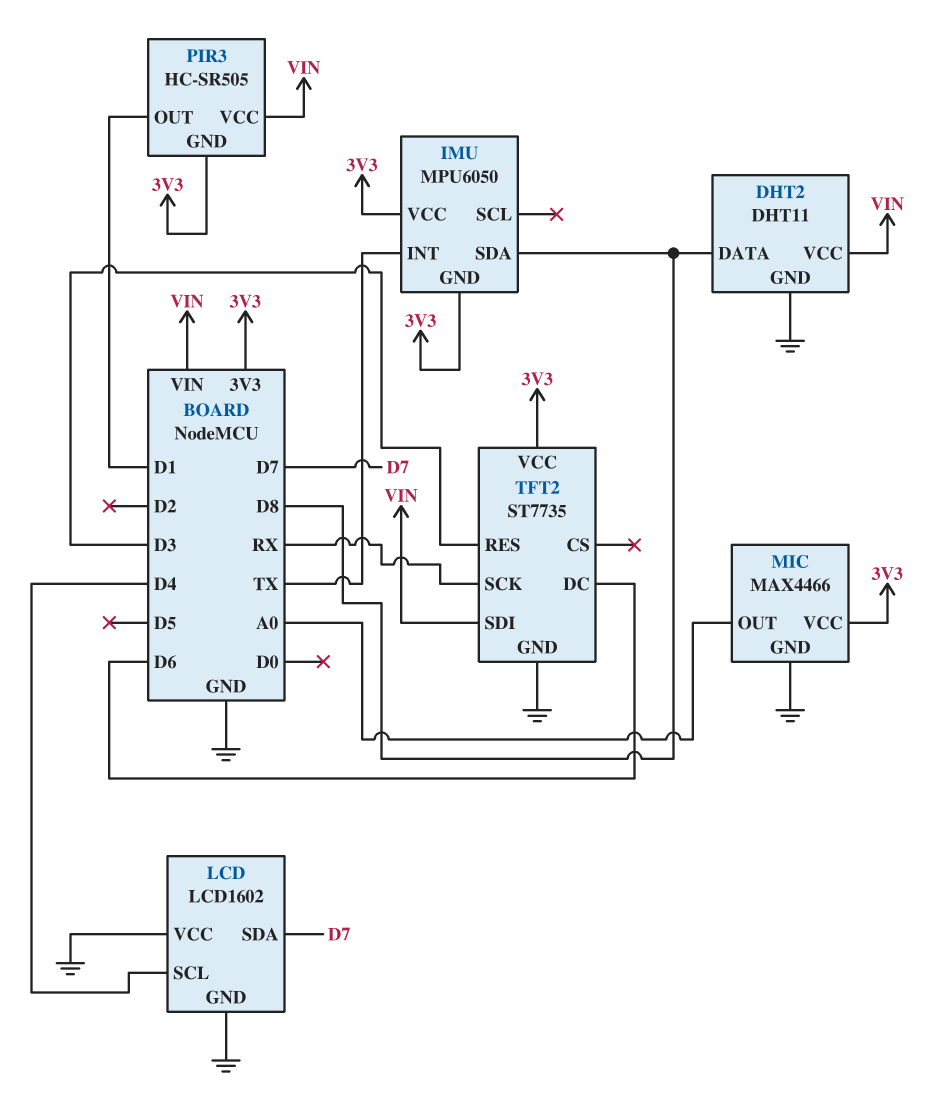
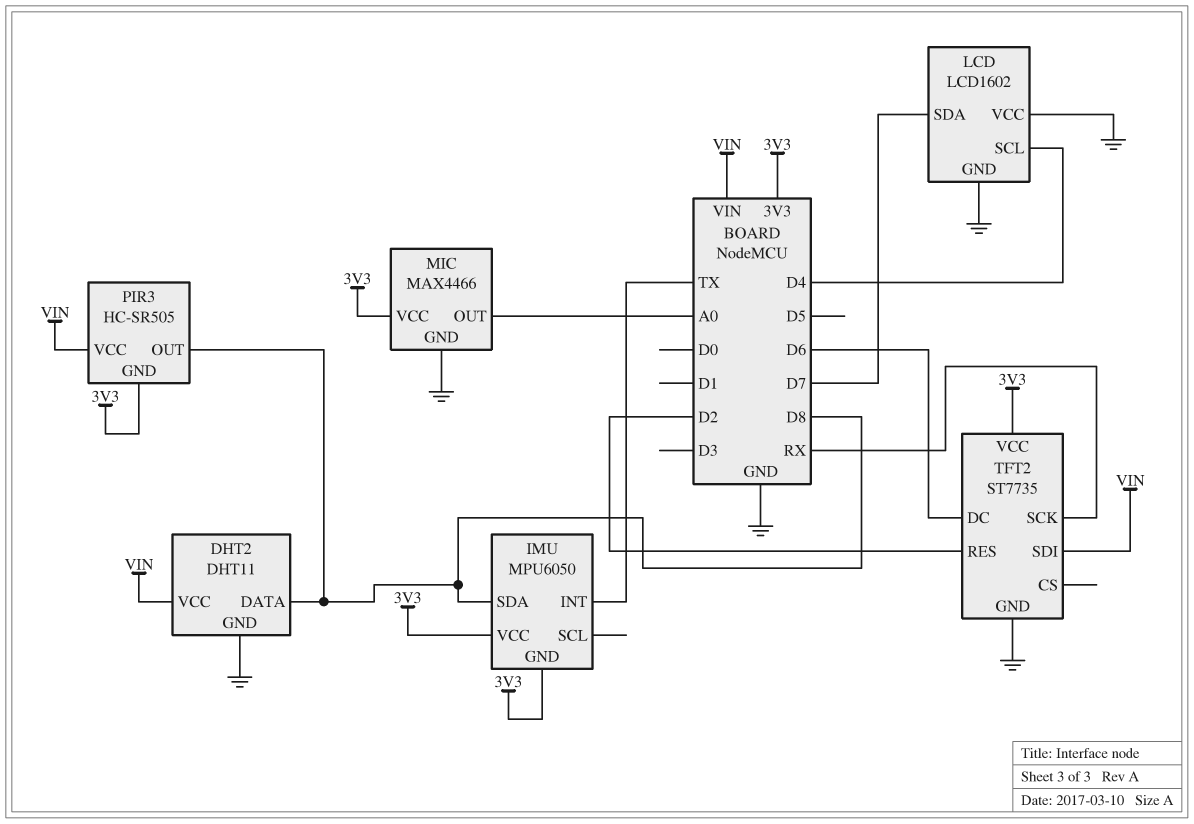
PIR3 pin OUT: D1 -> D8
TFT2 pin RES: D3 -> D2

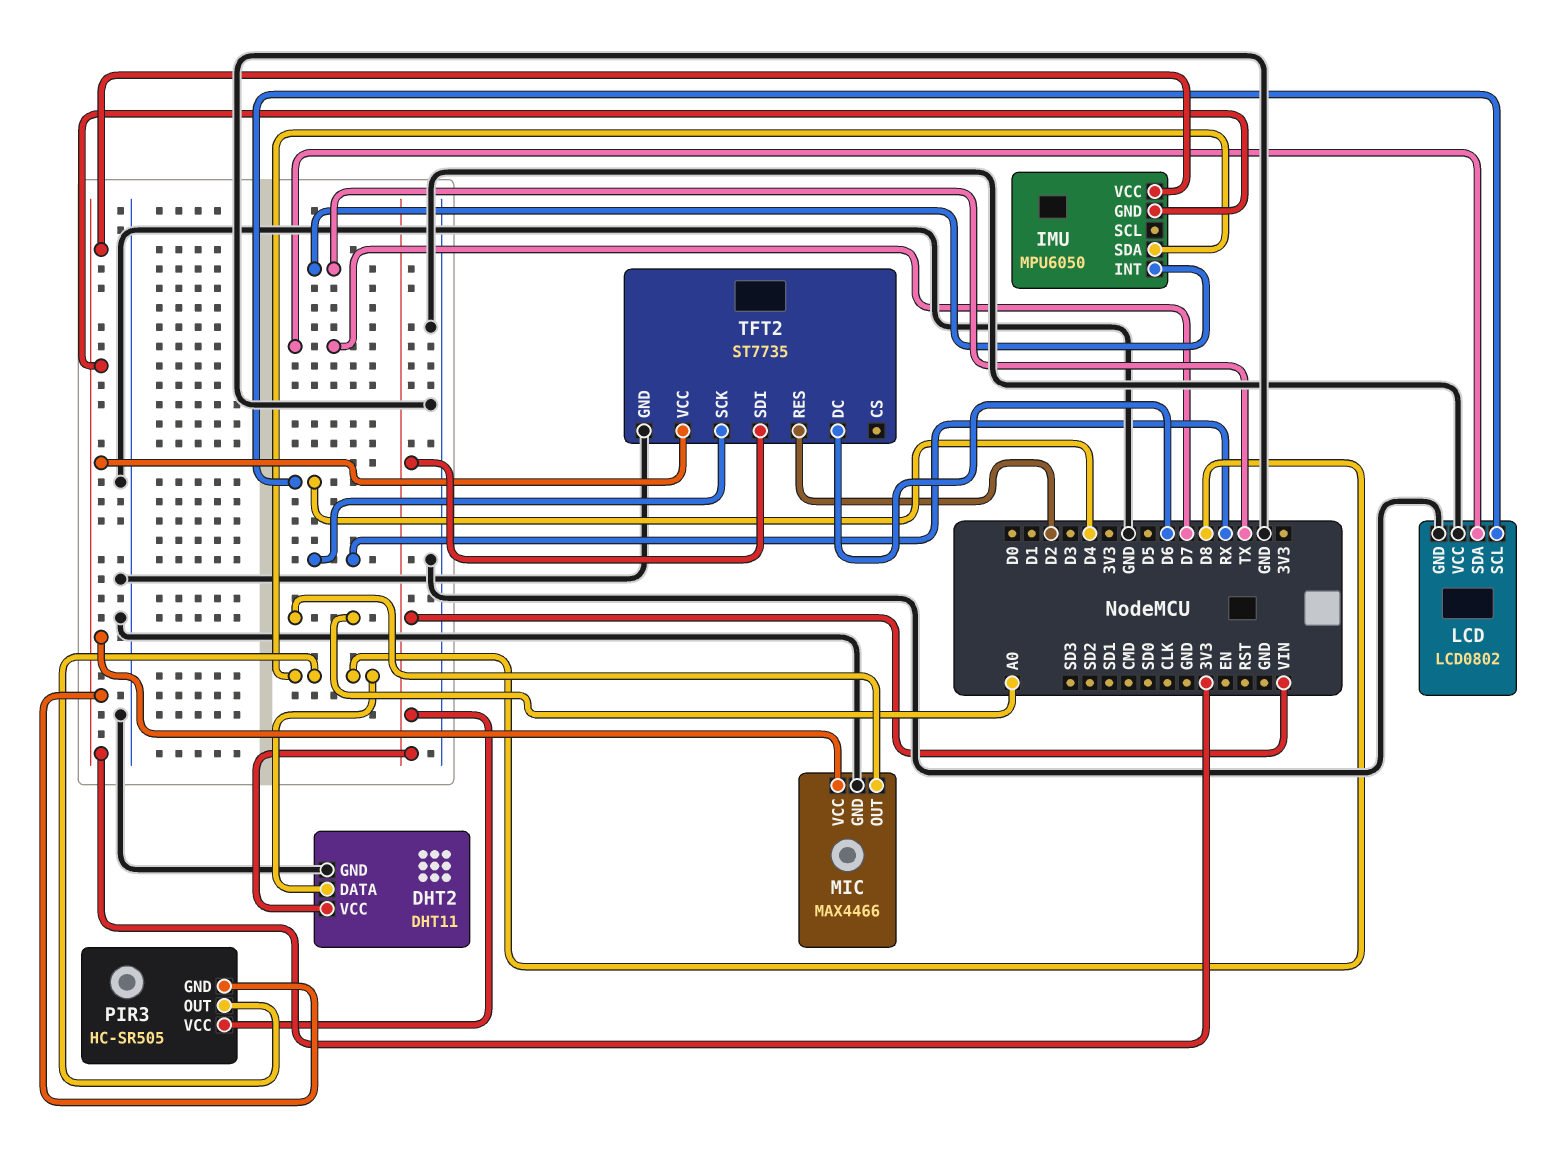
LCD: LCD1602 -> LCD0802

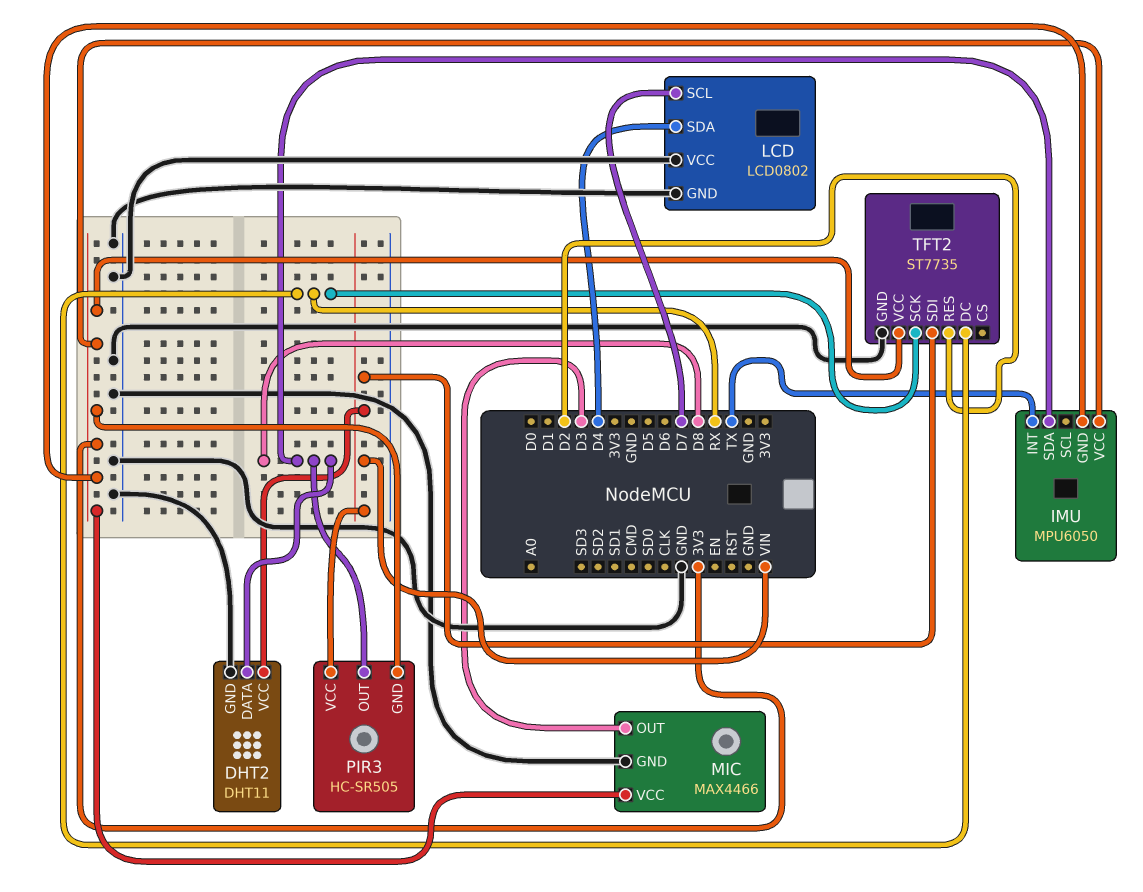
LCD pin SCL: D4 -> D7
LCD pin SDA: D7 -> D4
MIC pin OUT: A0 -> D3
TFT2 pin DC: D6 -> RX

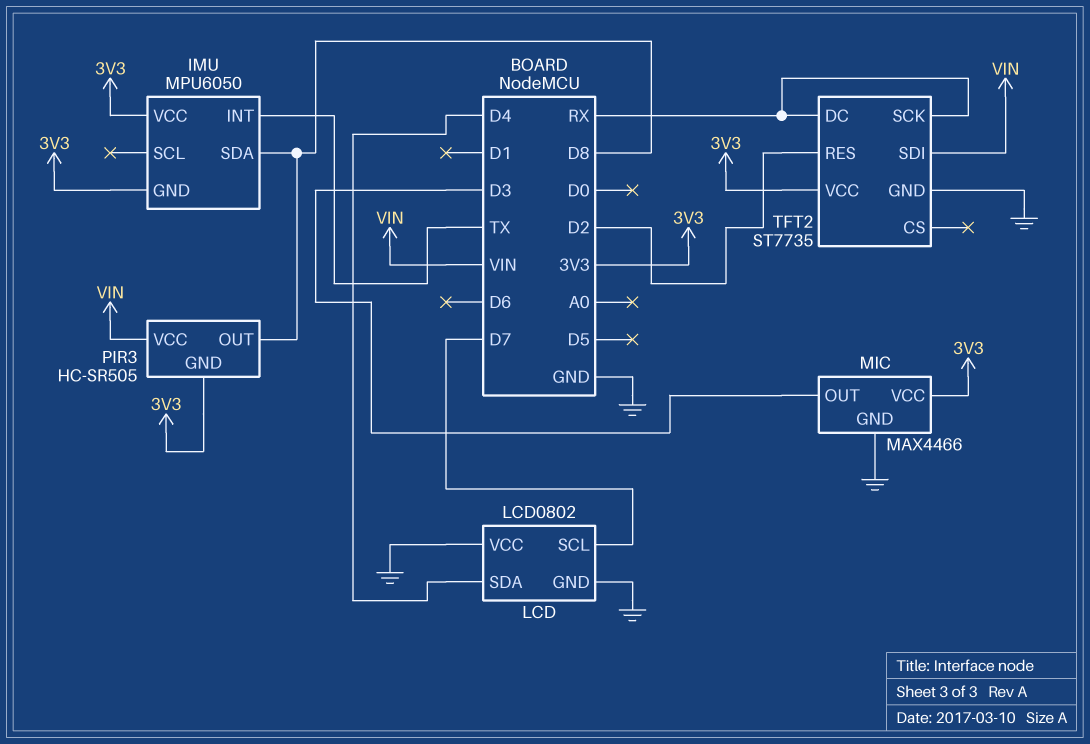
DHT2: DHT11 -> none
DHT2 pin DATA: D8 -> none
DHT2 pin GND: GND -> none
DHT2 pin VCC: VIN -> none

